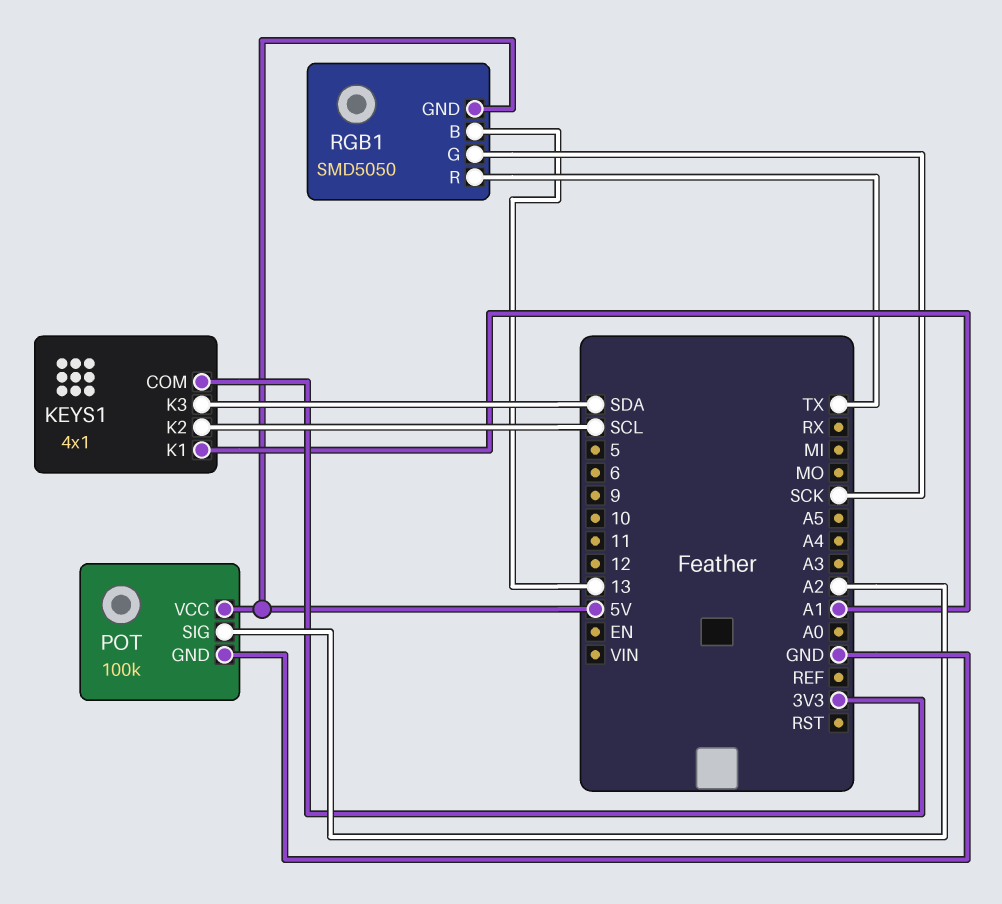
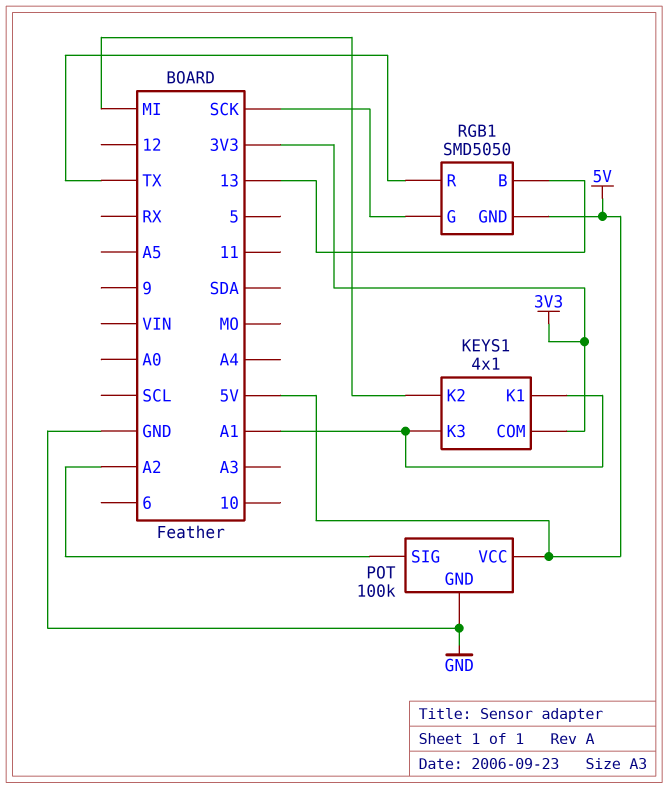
KEYS1 pin K2: SCL -> MI
KEYS1 pin K3: SDA -> A1

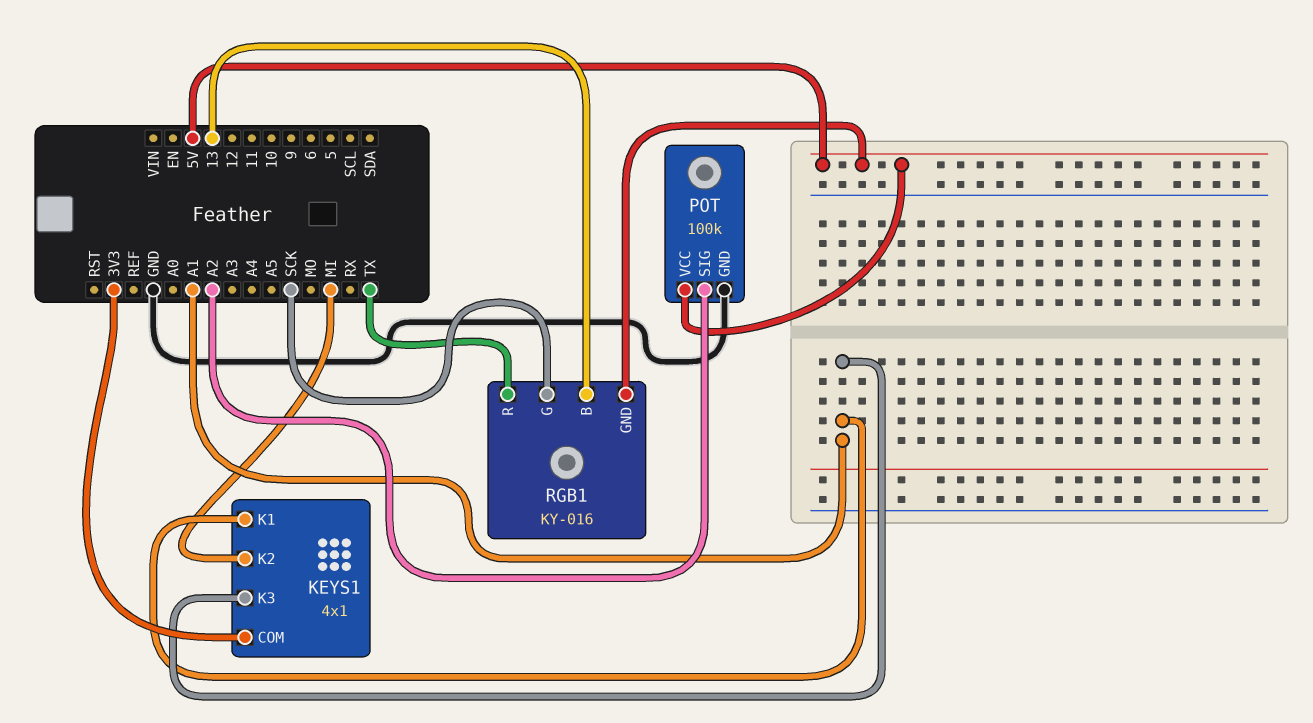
RGB1: SMD5050 -> KY-016

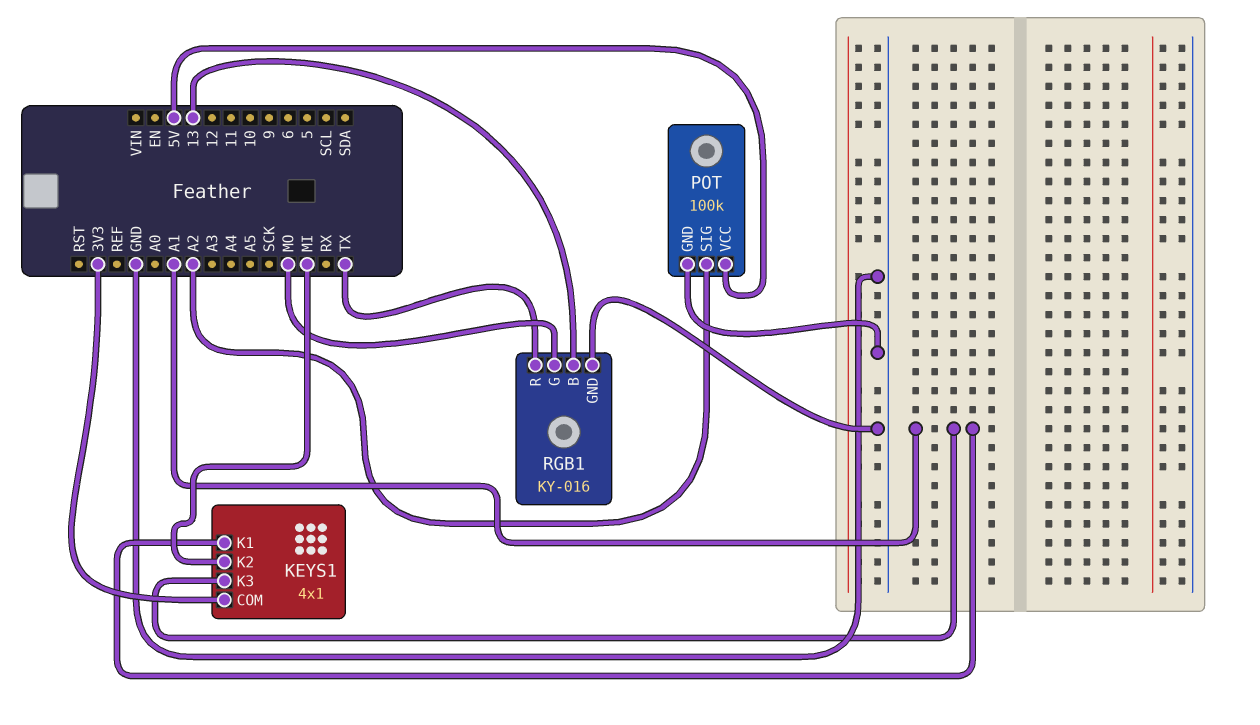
RGB1 pin G: SCK -> MO
RGB1 pin GND: 5V -> GND

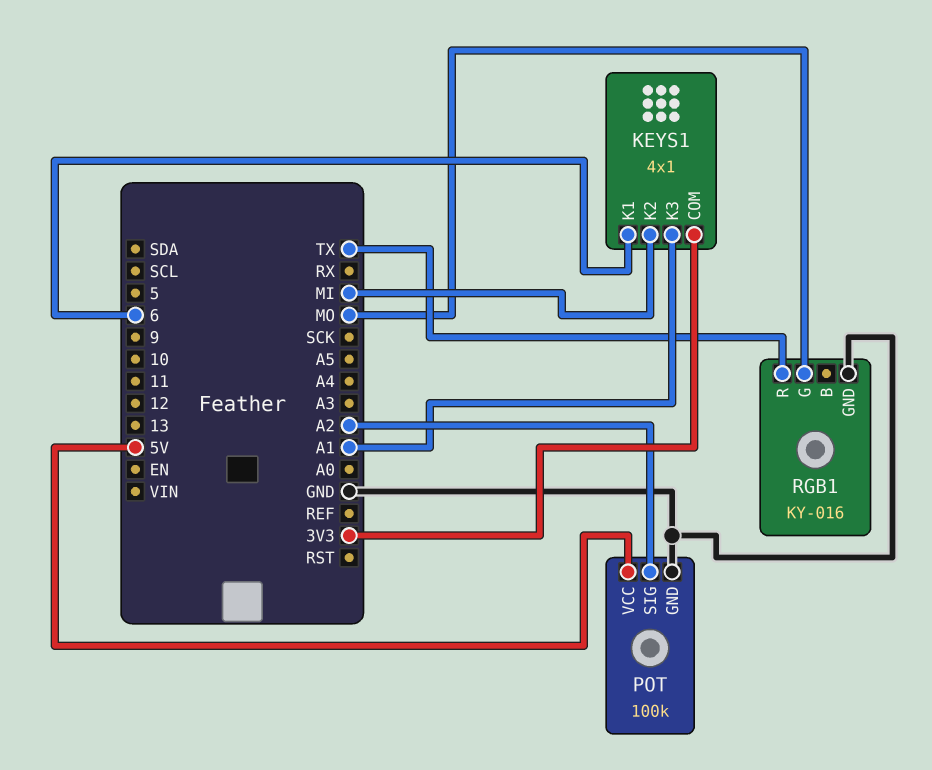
KEYS1 pin K1: A1 -> 6
RGB1 pin B: 13 -> none

